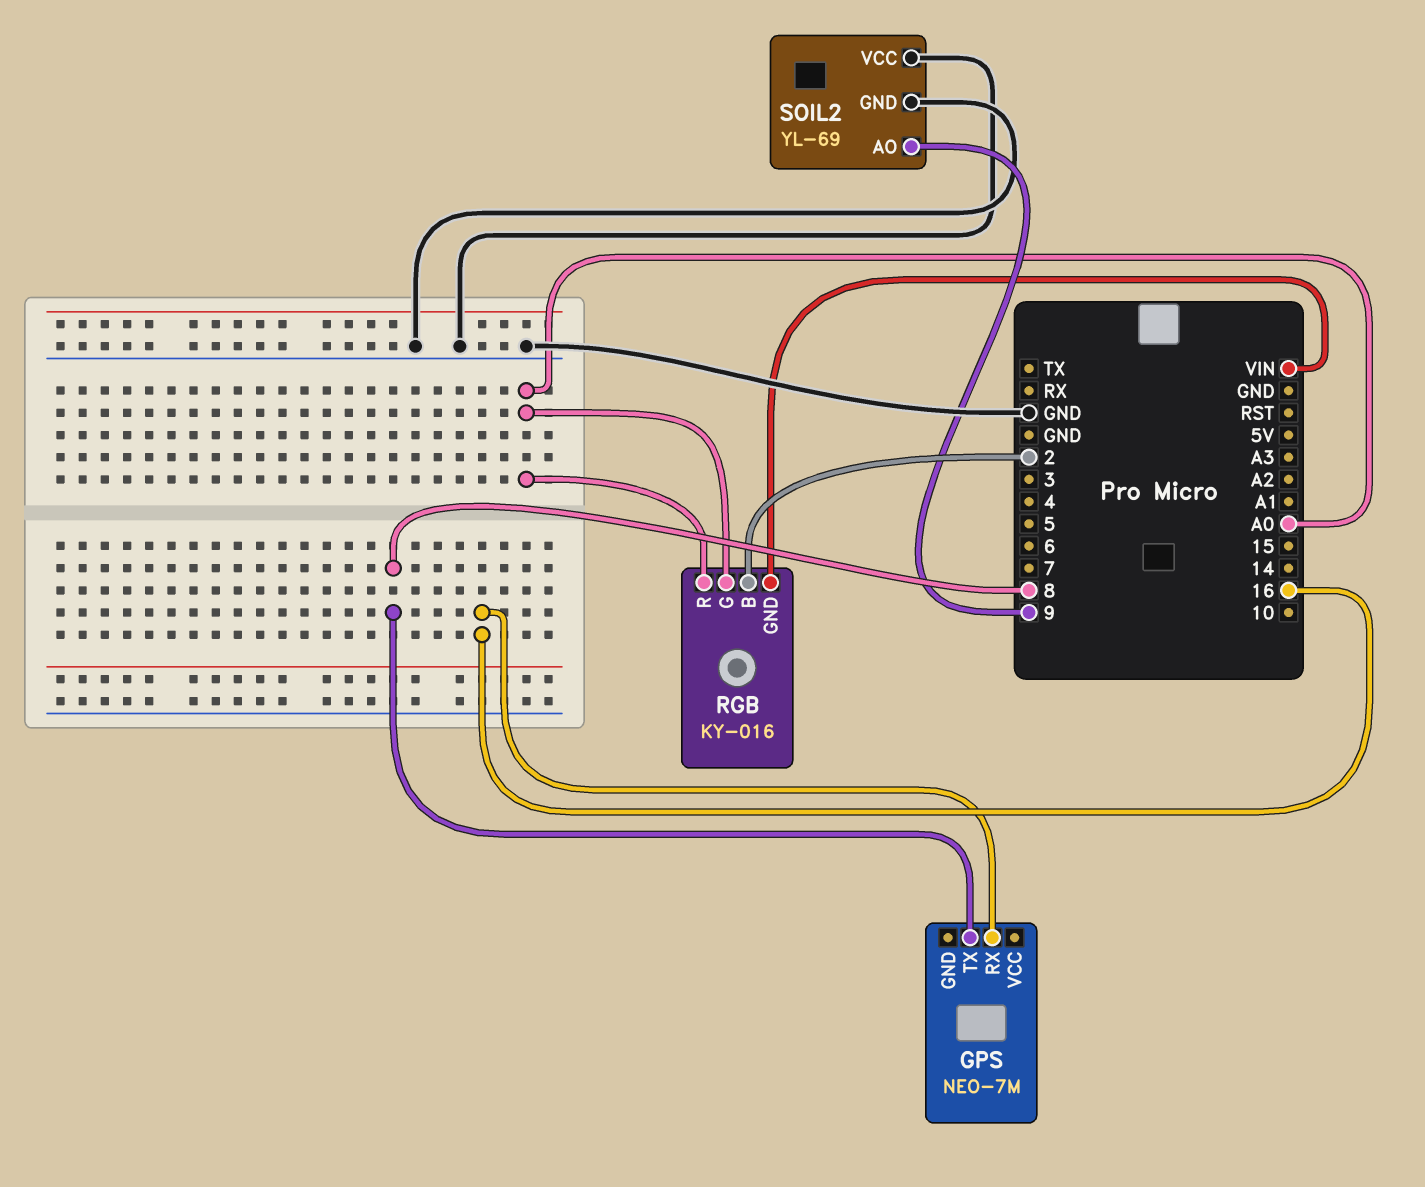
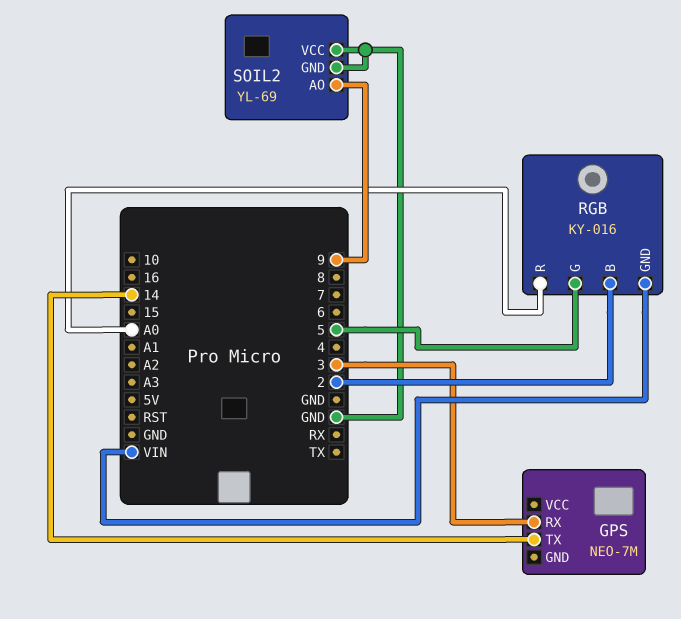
GPS pin RX: 16 -> 3
GPS pin TX: 8 -> 14
RGB pin G: A0 -> 5

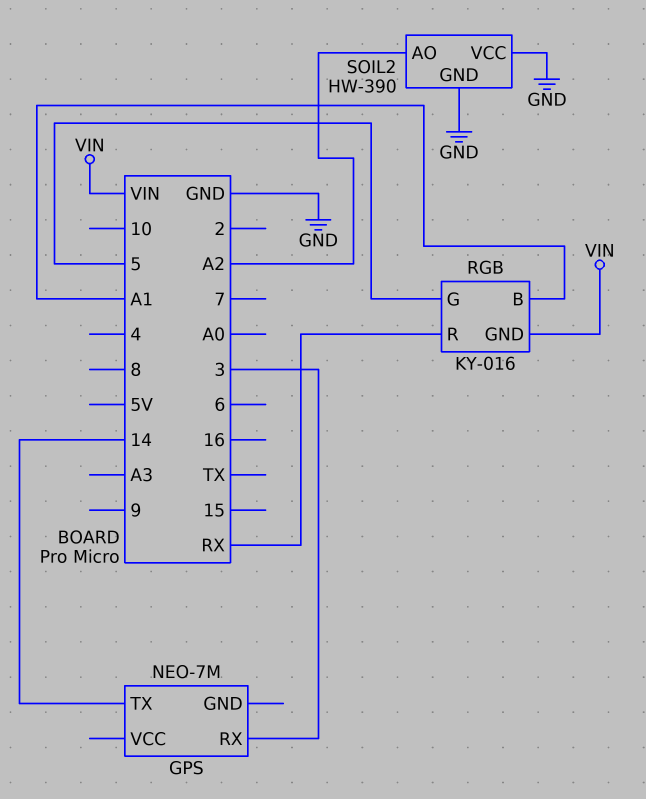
RGB pin B: 2 -> A1
RGB pin R: A0 -> RX
SOIL2: YL-69 -> HW-390
SOIL2 pin AO: 9 -> A2

